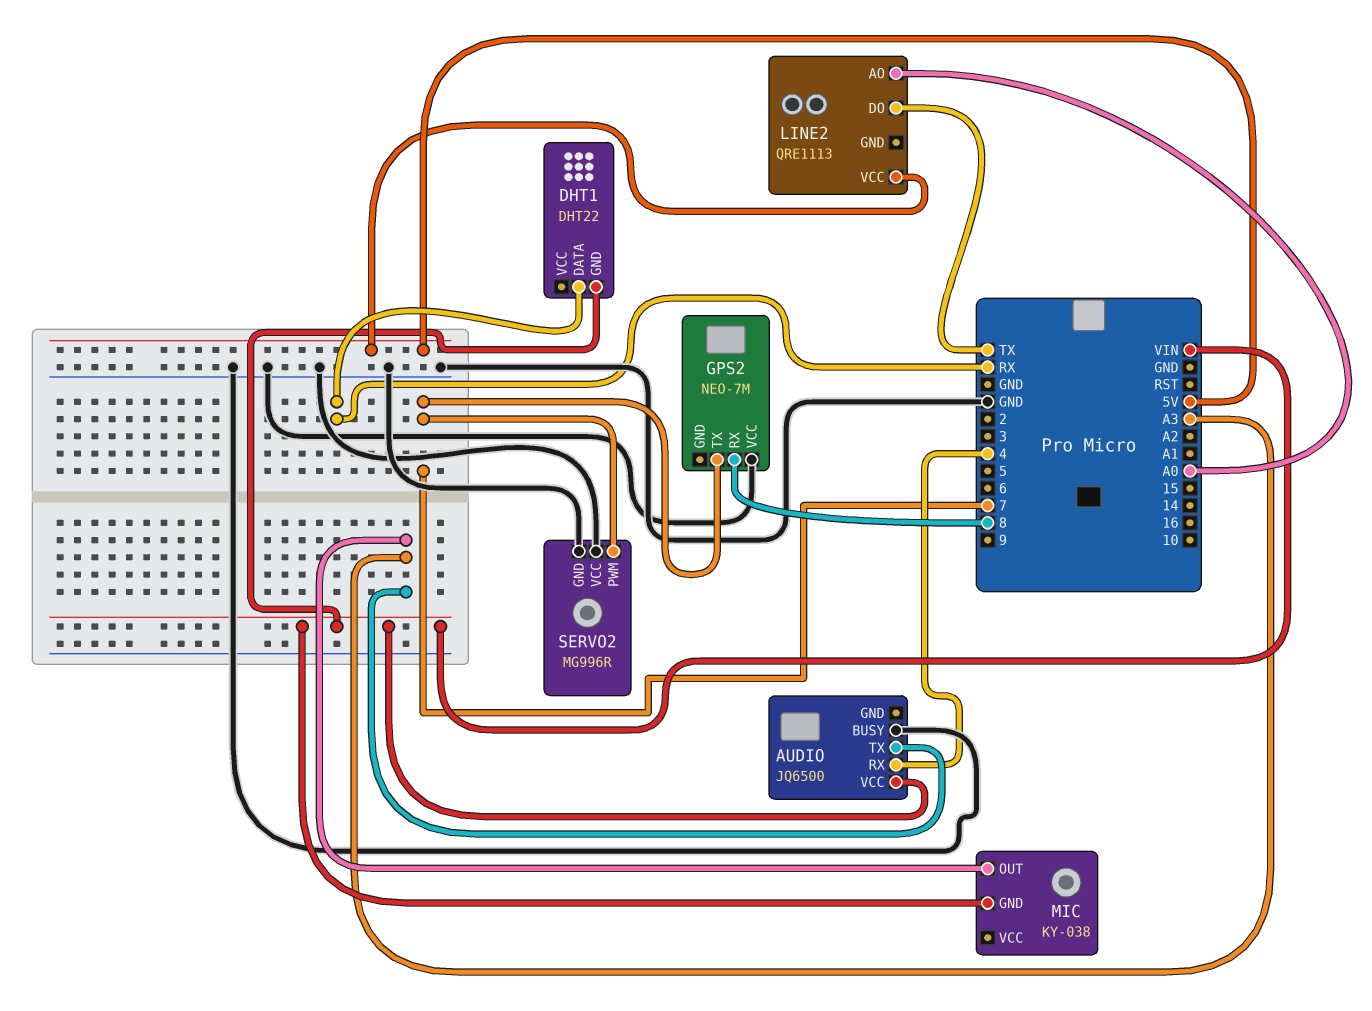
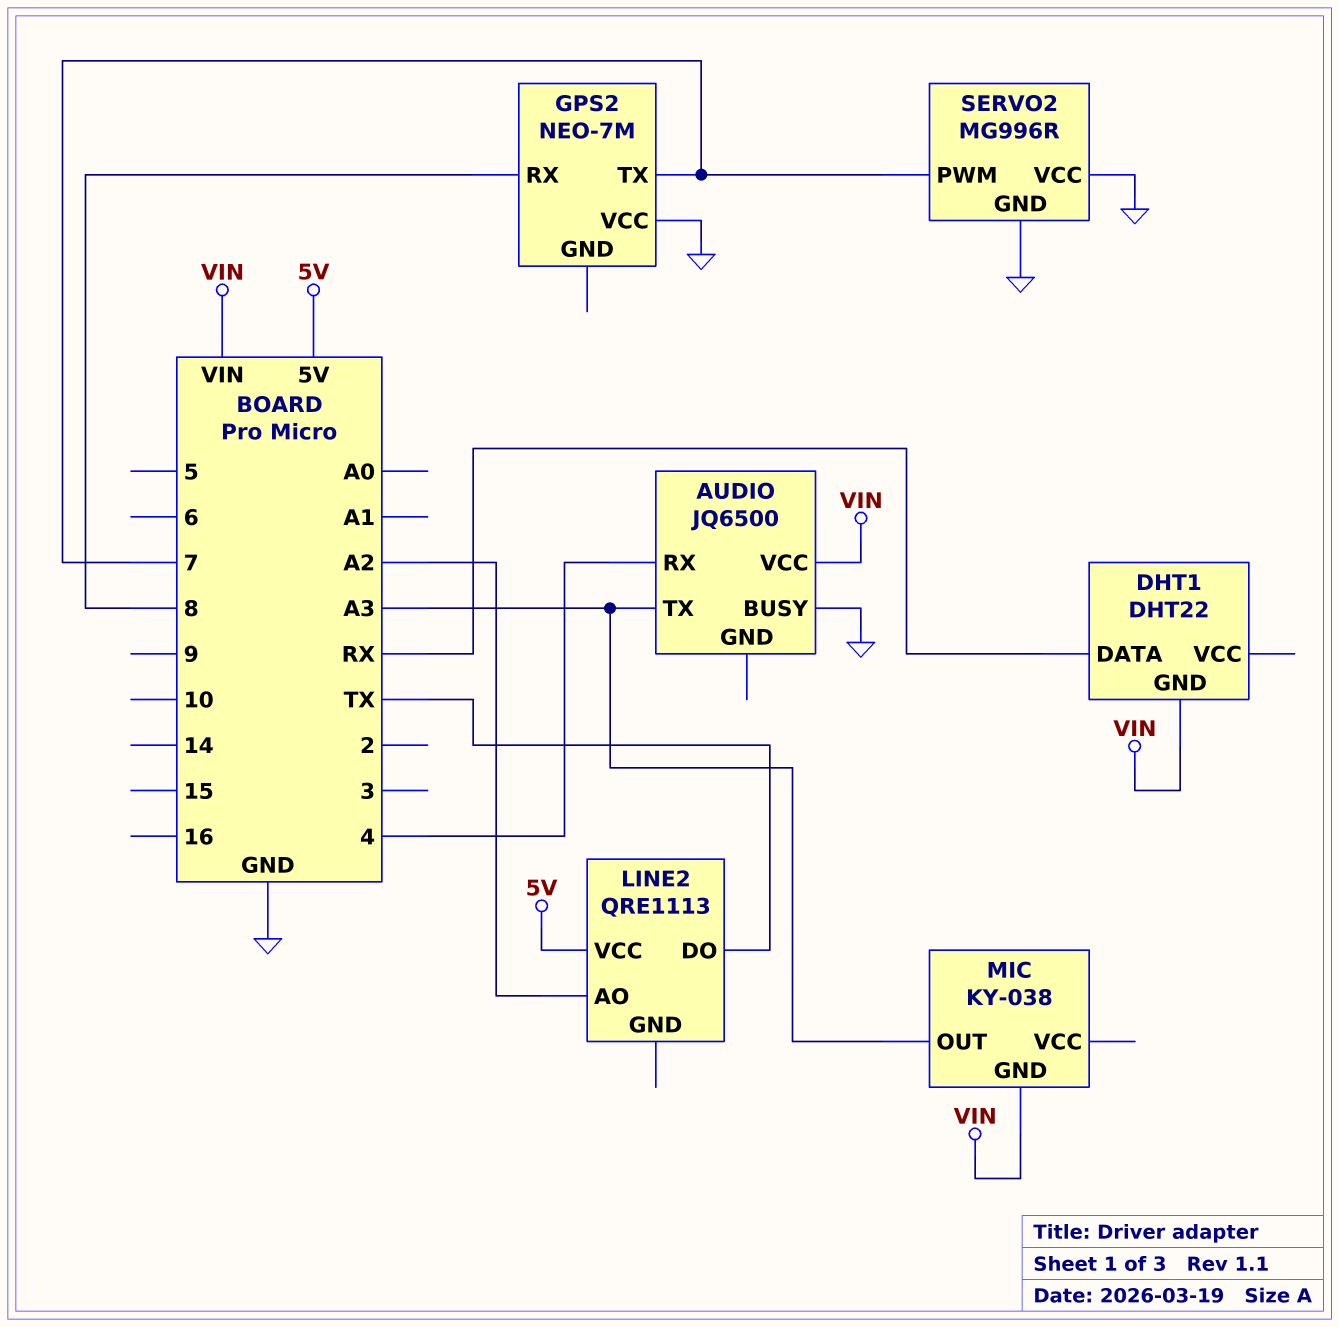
LINE2 pin AO: A0 -> A2

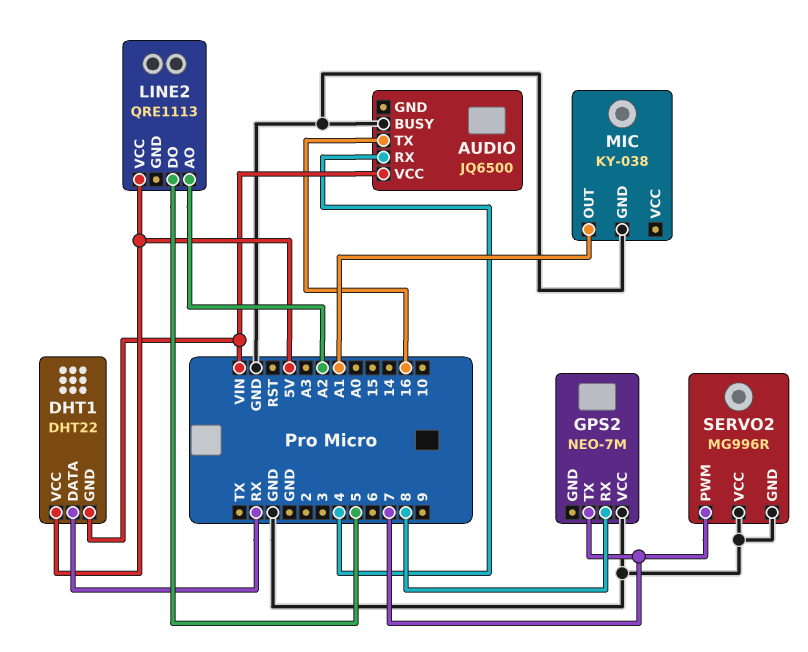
AUDIO pin TX: A3 -> 16
DHT1 pin VCC: none -> 5V
LINE2 pin DO: TX -> 5
MIC pin GND: VIN -> GND
MIC pin OUT: A3 -> A1

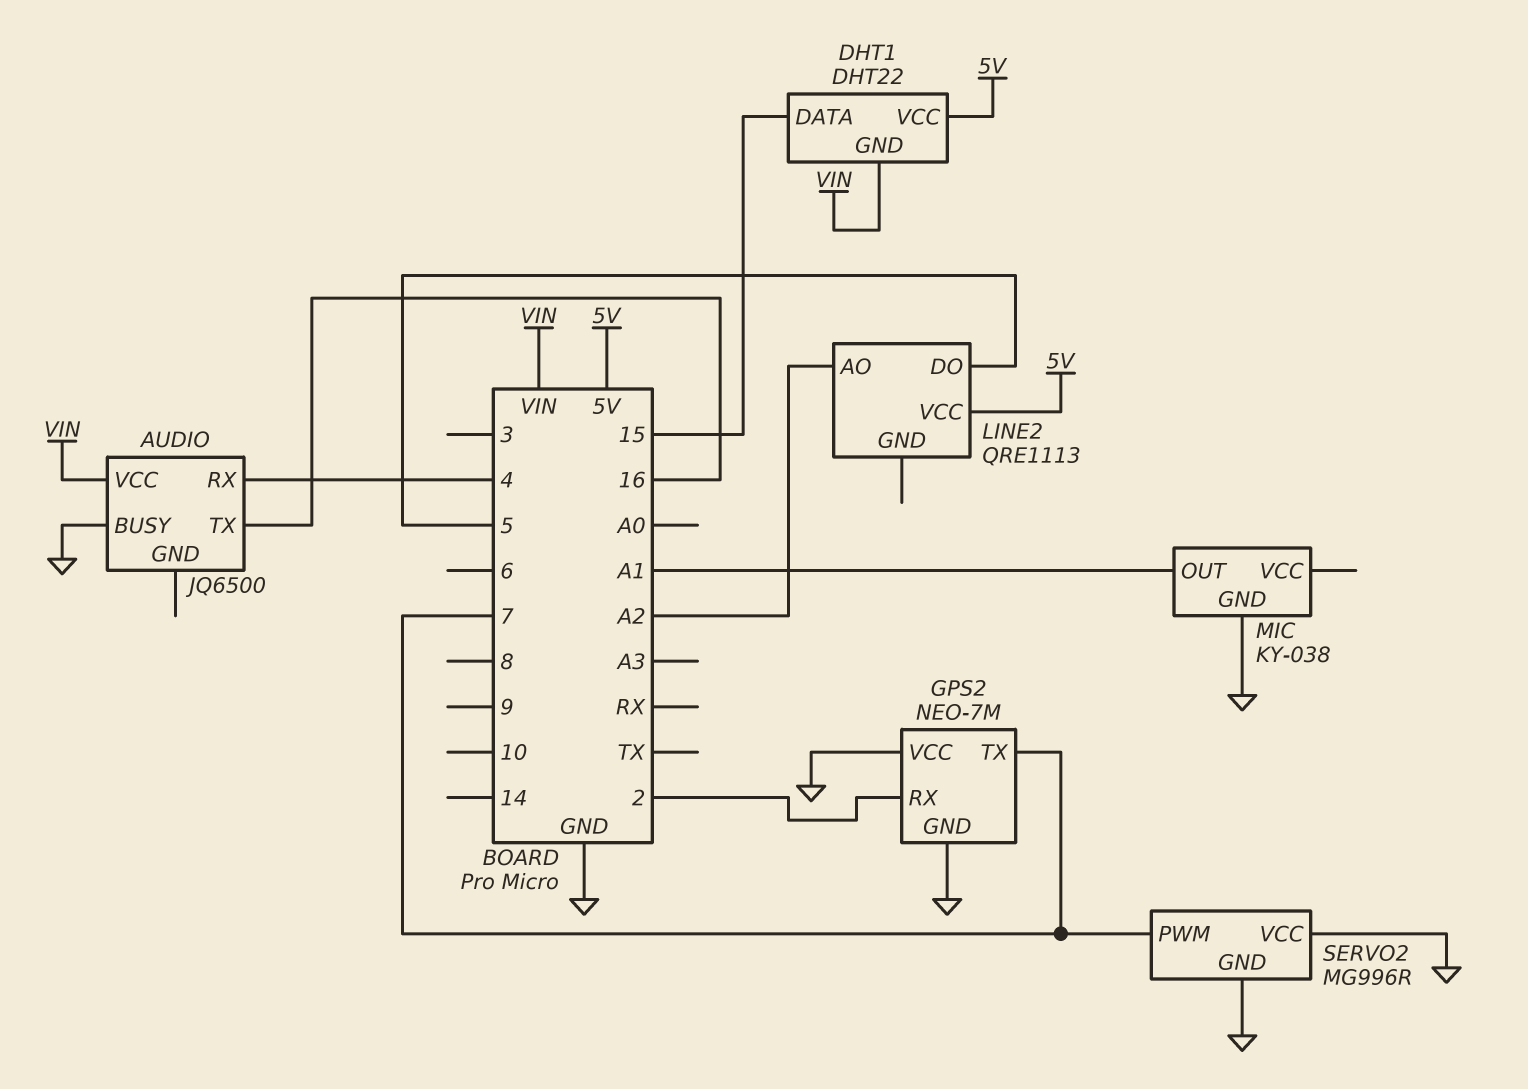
DHT1 pin DATA: RX -> 15
GPS2 pin GND: none -> GND
GPS2 pin RX: 8 -> 2

